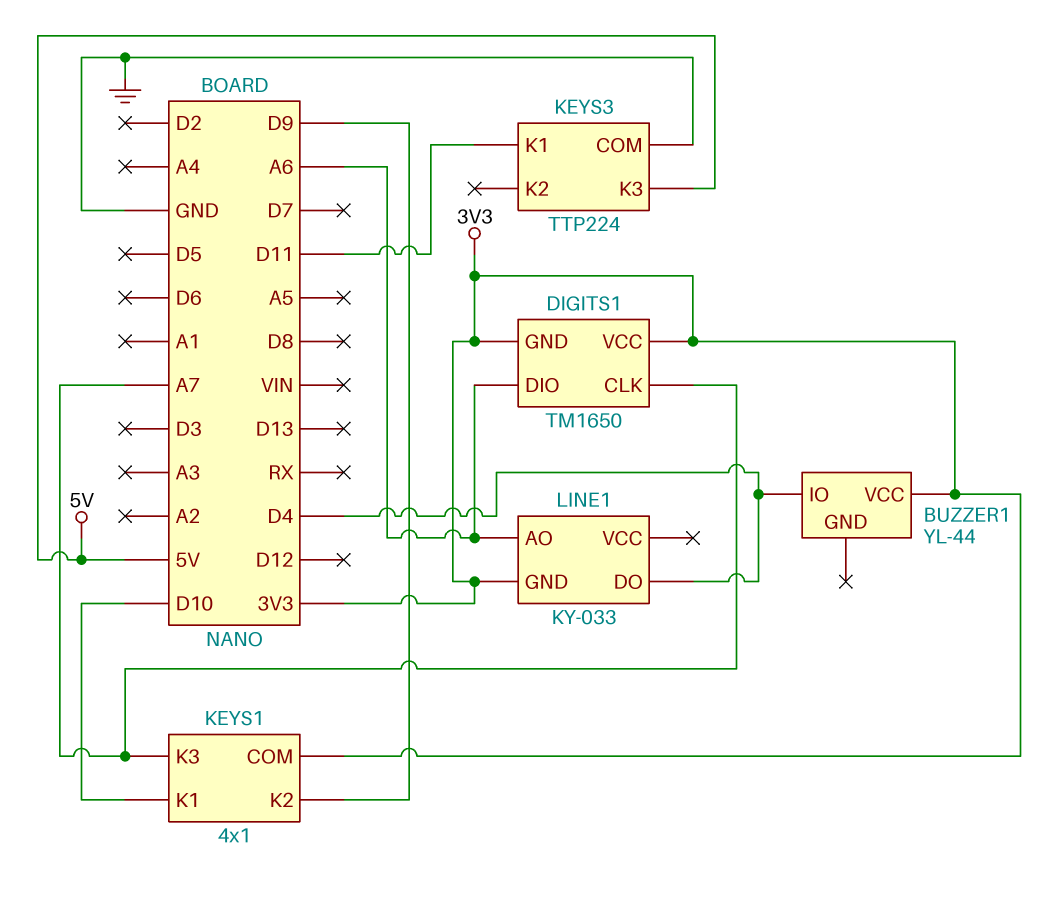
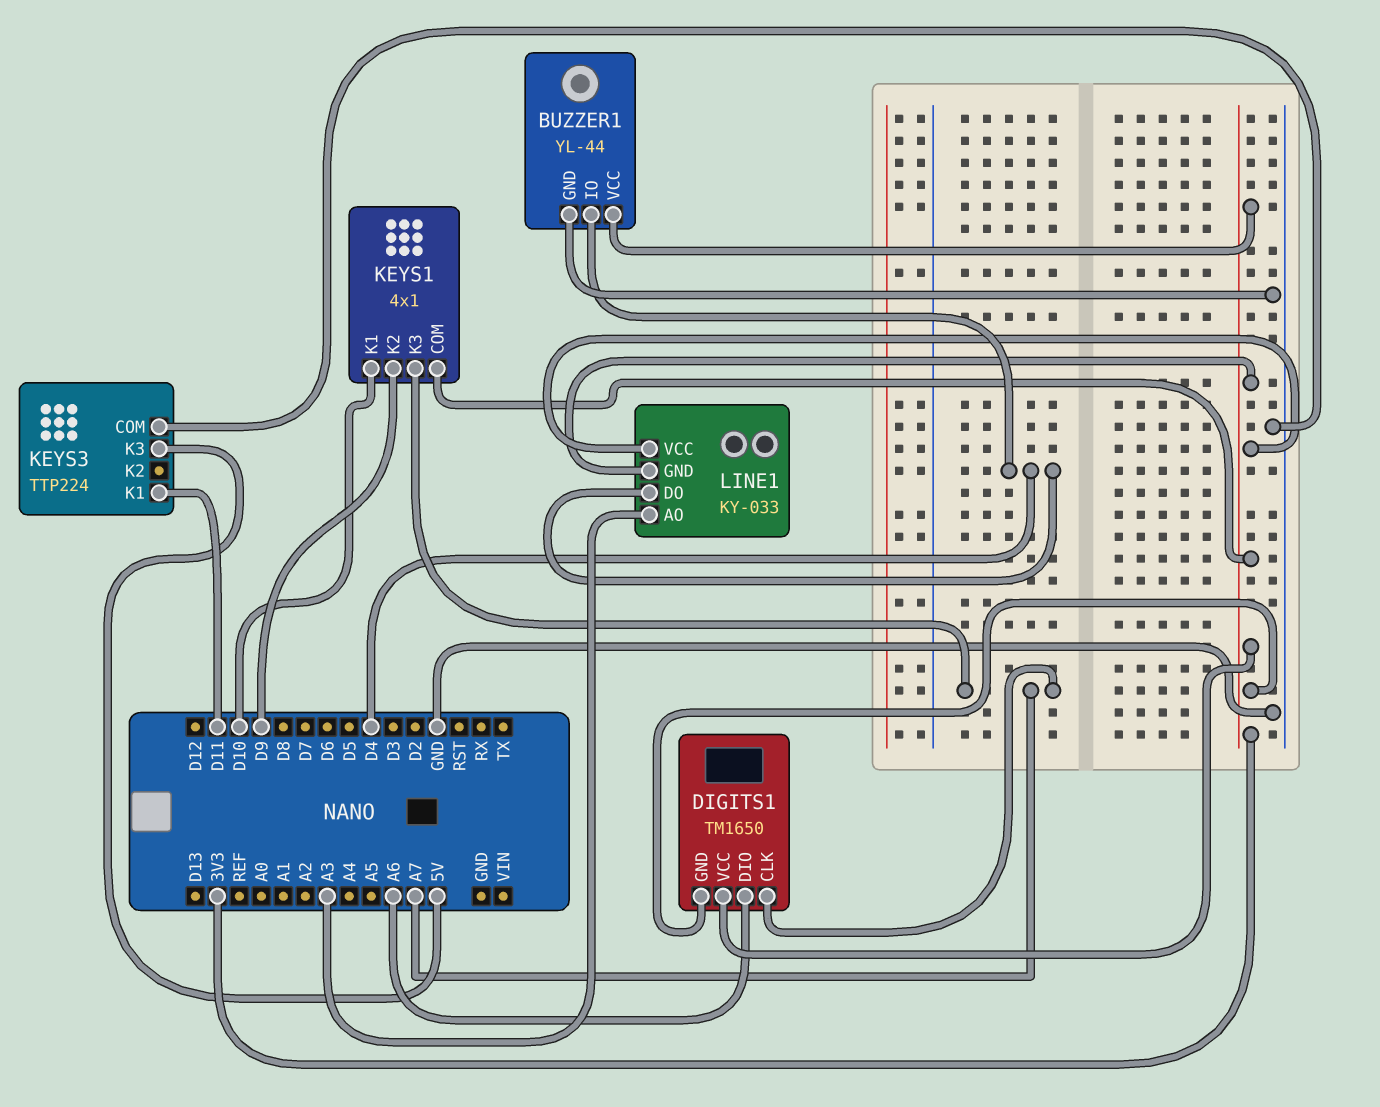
BUZZER1 pin GND: none -> GND
LINE1 pin AO: A6 -> A3
LINE1 pin VCC: none -> 3V3

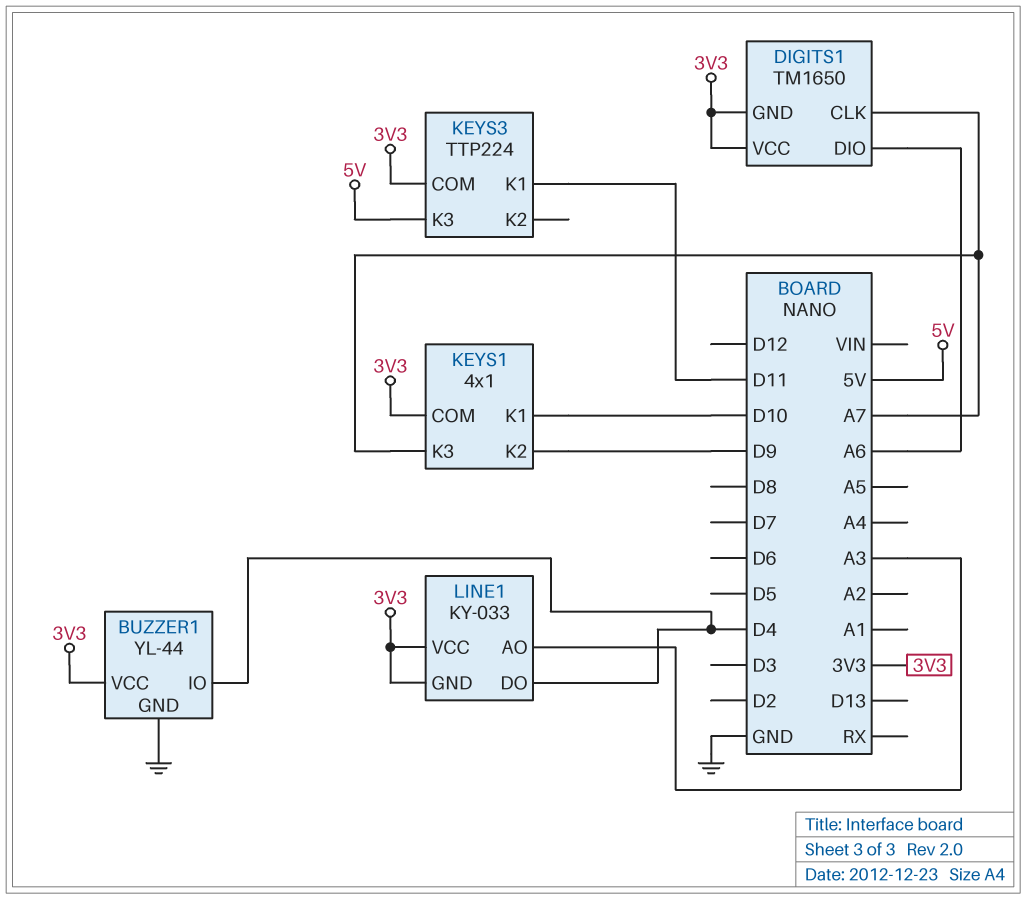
KEYS3 pin COM: GND -> 3V3

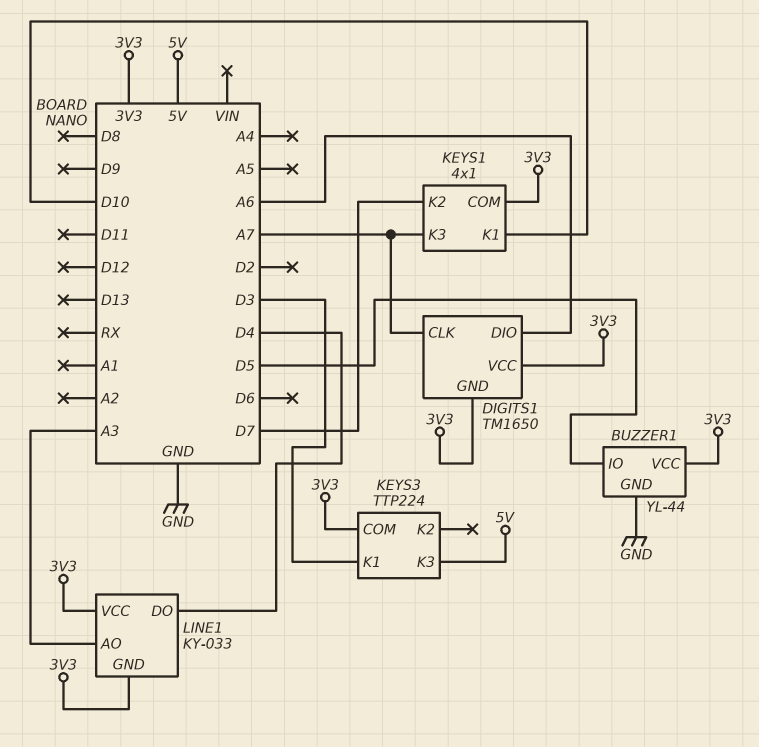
BUZZER1 pin IO: D4 -> D5
KEYS1 pin K2: D9 -> D7
KEYS3 pin K1: D11 -> D3

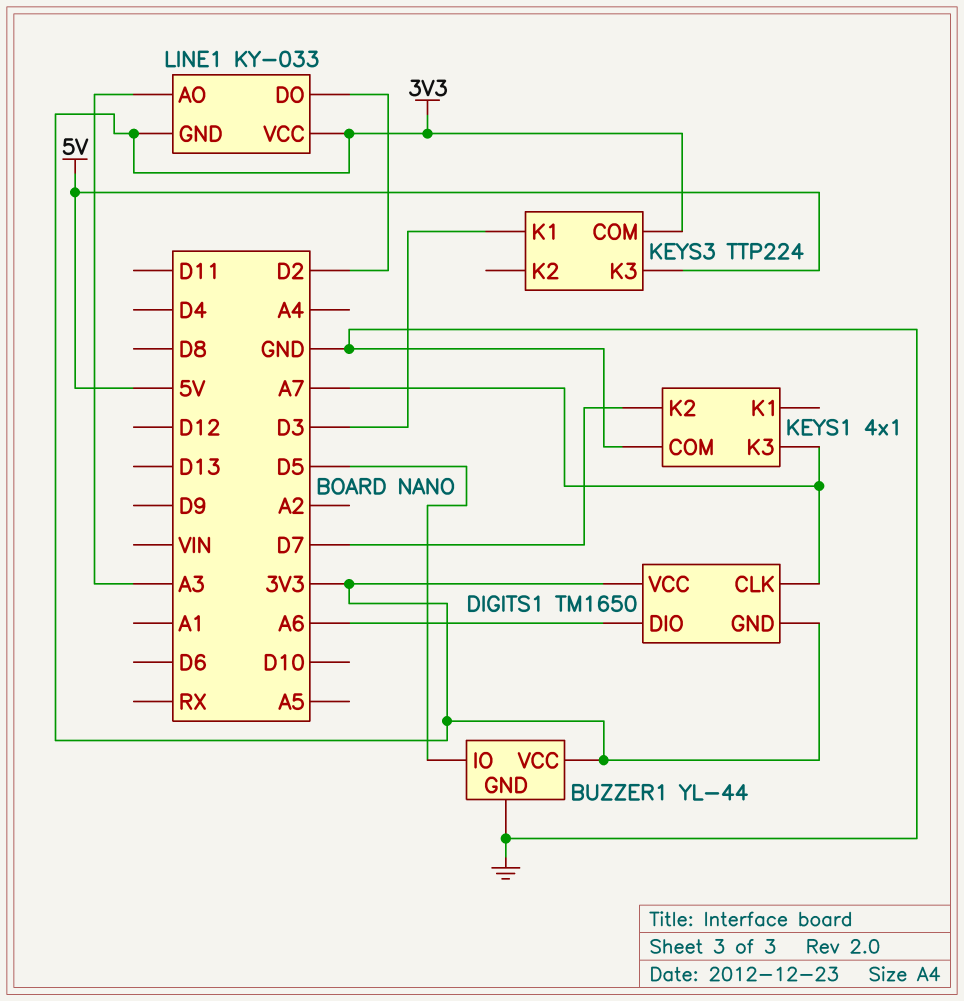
KEYS1 pin COM: 3V3 -> GND
KEYS1 pin K1: D10 -> none
LINE1 pin DO: D4 -> D2

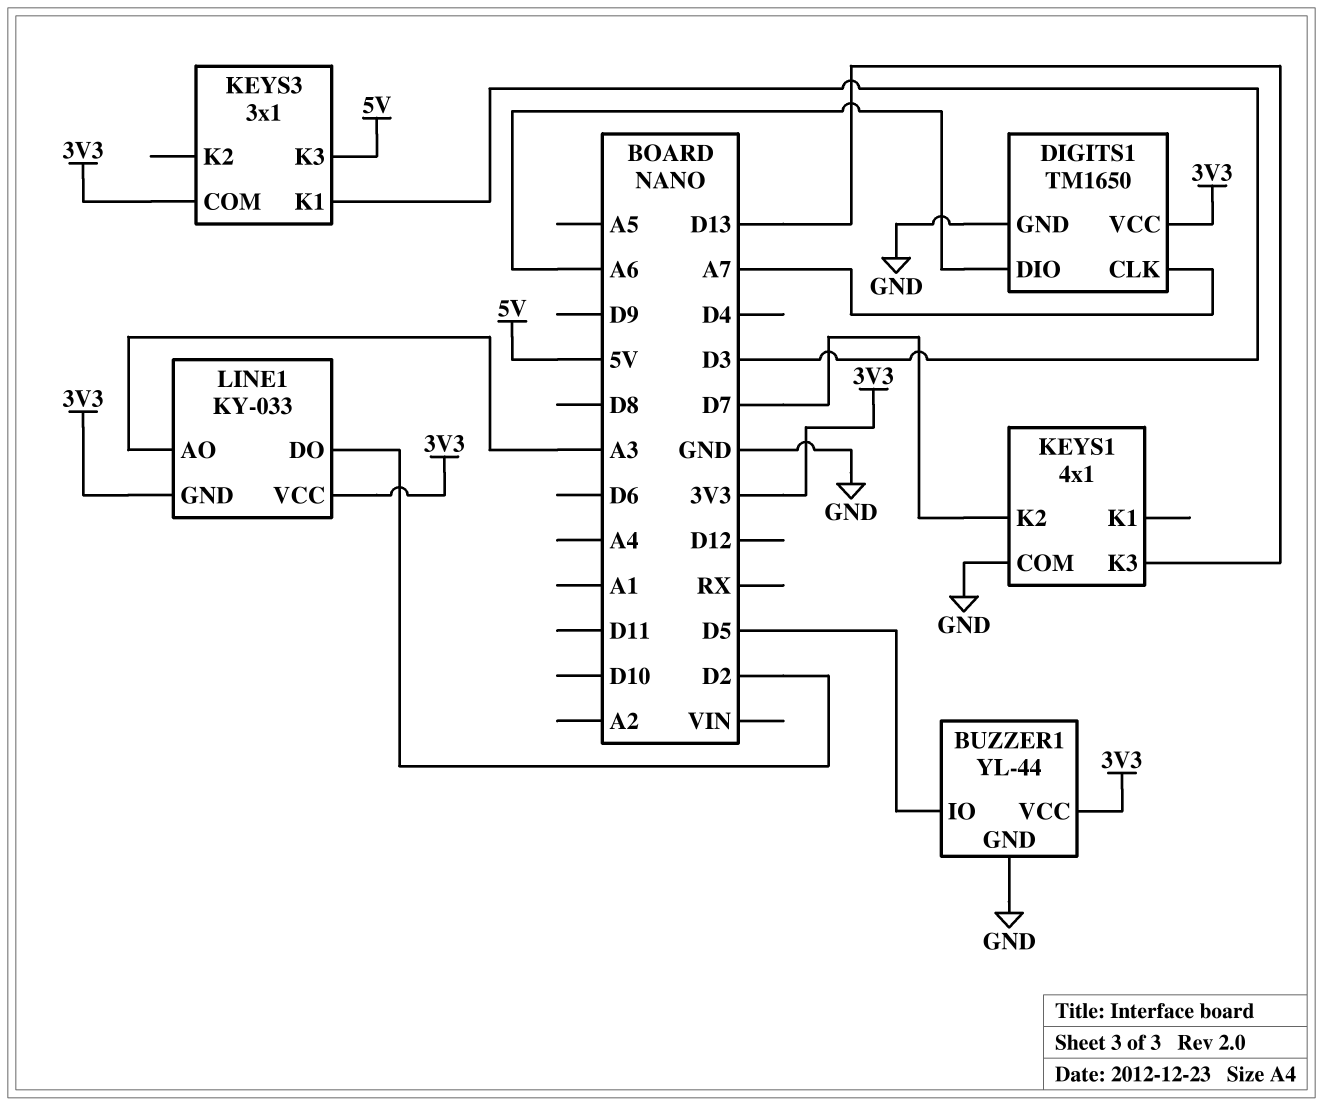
DIGITS1 pin GND: 3V3 -> GND
KEYS1 pin K3: A7 -> D13
KEYS3: TTP224 -> 3x1

